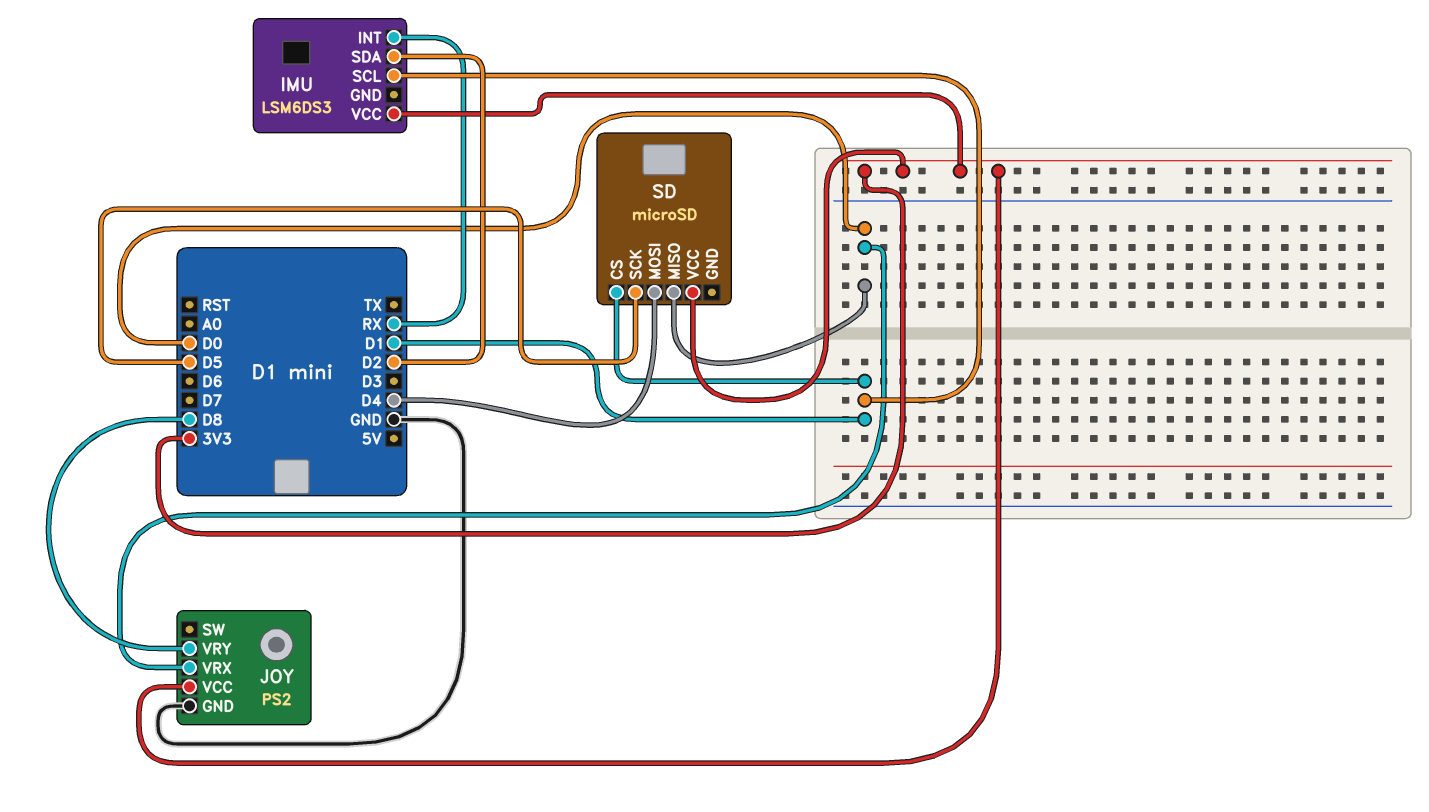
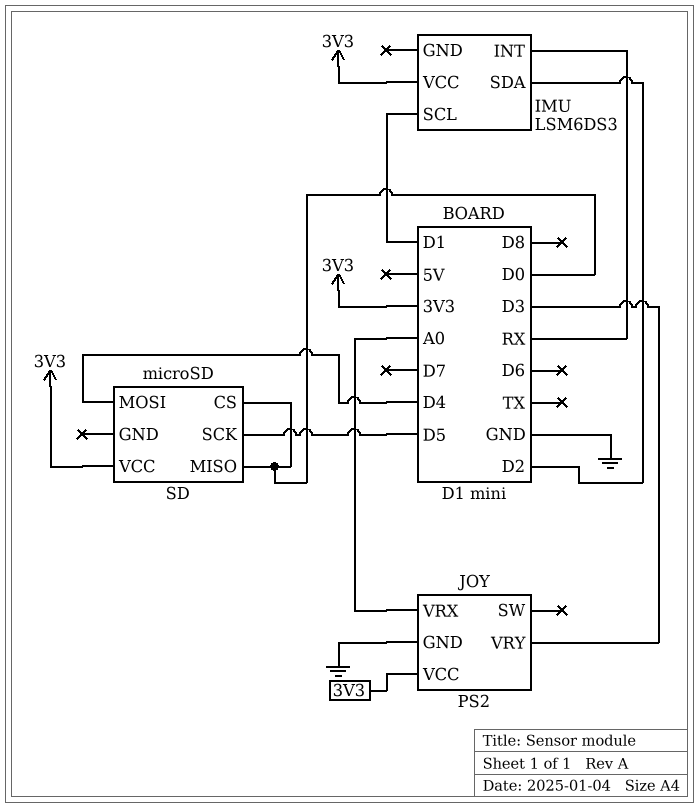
JOY pin VRX: D0 -> A0
JOY pin VRY: D8 -> D3
SD pin CS: D1 -> D0

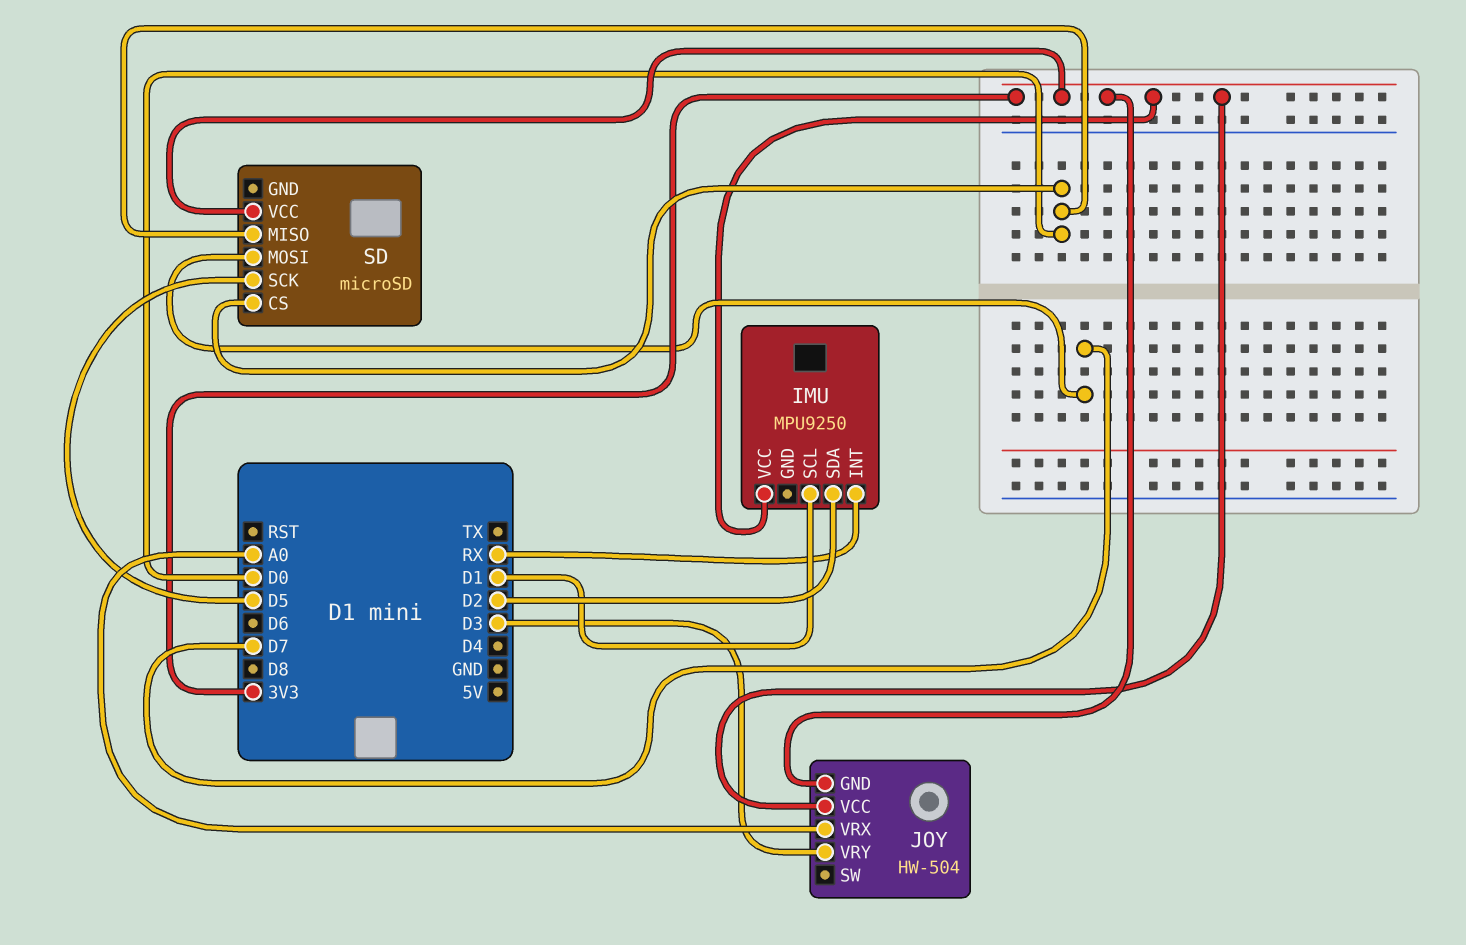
IMU: LSM6DS3 -> MPU9250
JOY: PS2 -> HW-504
JOY pin GND: GND -> 3V3
SD pin MOSI: D4 -> D7

